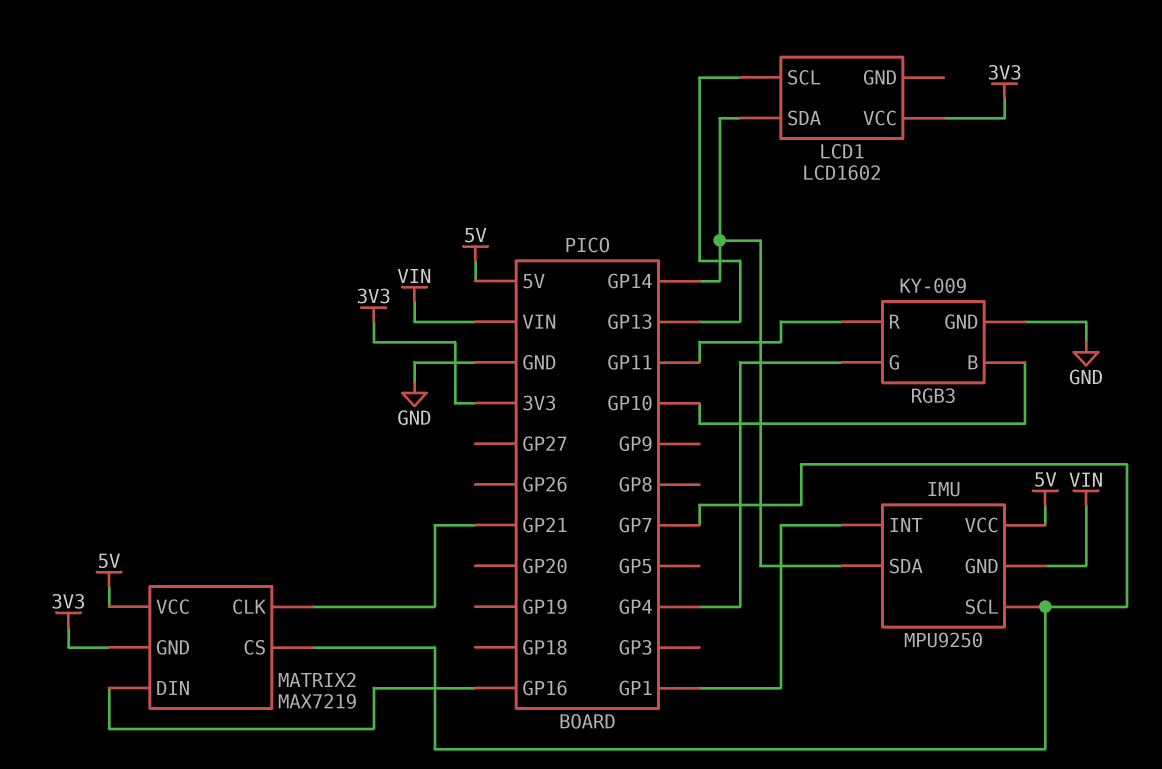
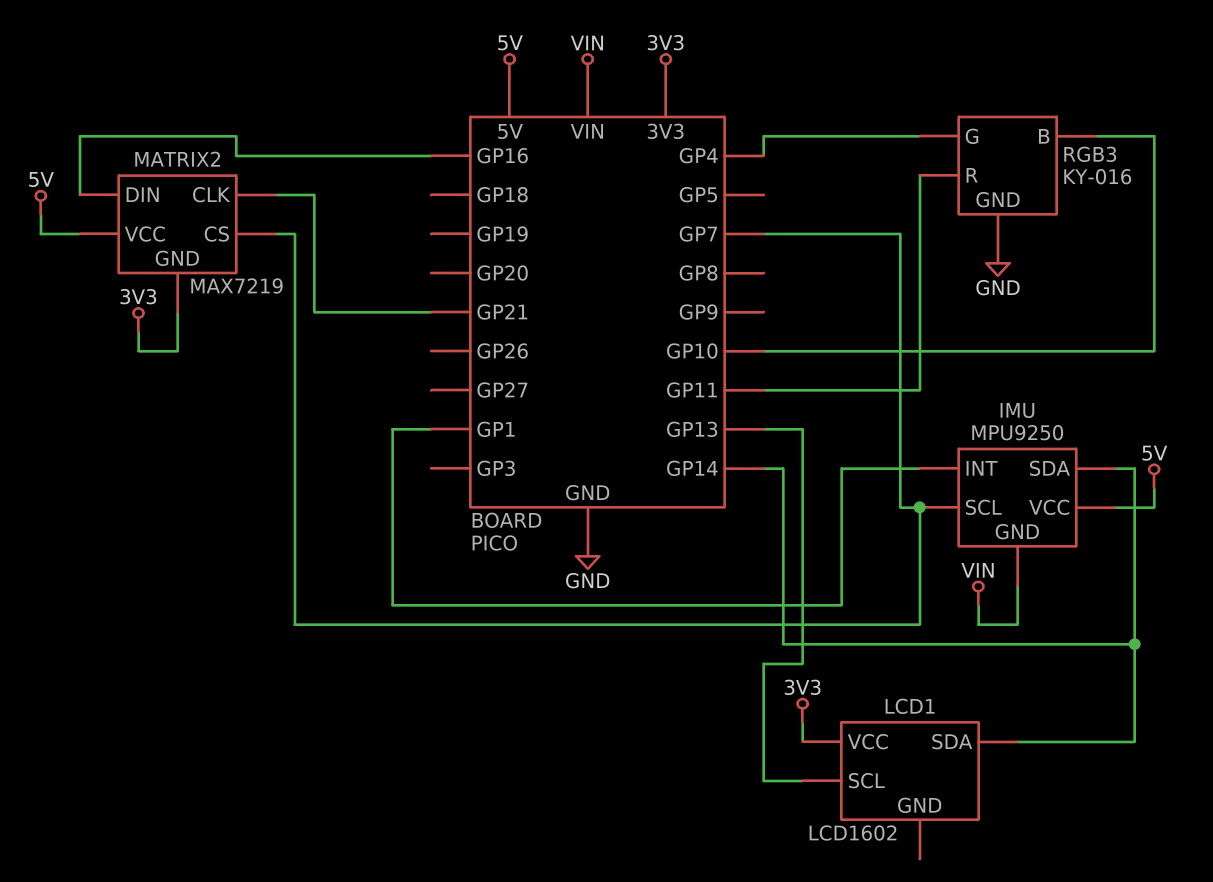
RGB3: KY-009 -> KY-016

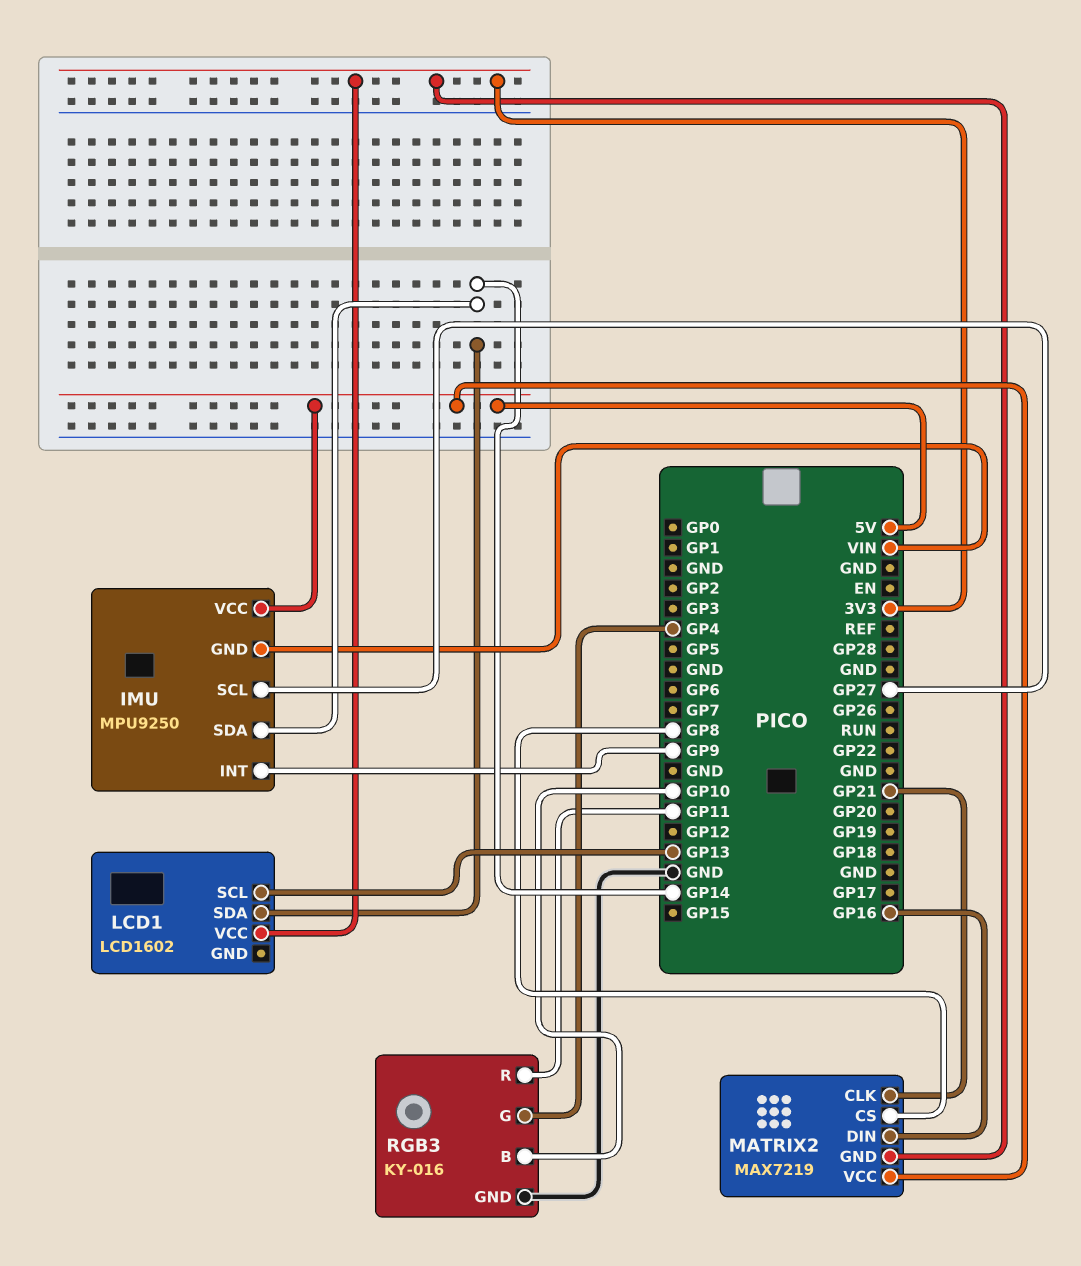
IMU pin INT: GP1 -> GP9
IMU pin SCL: GP7 -> GP27
MATRIX2 pin CS: GP7 -> GP8

